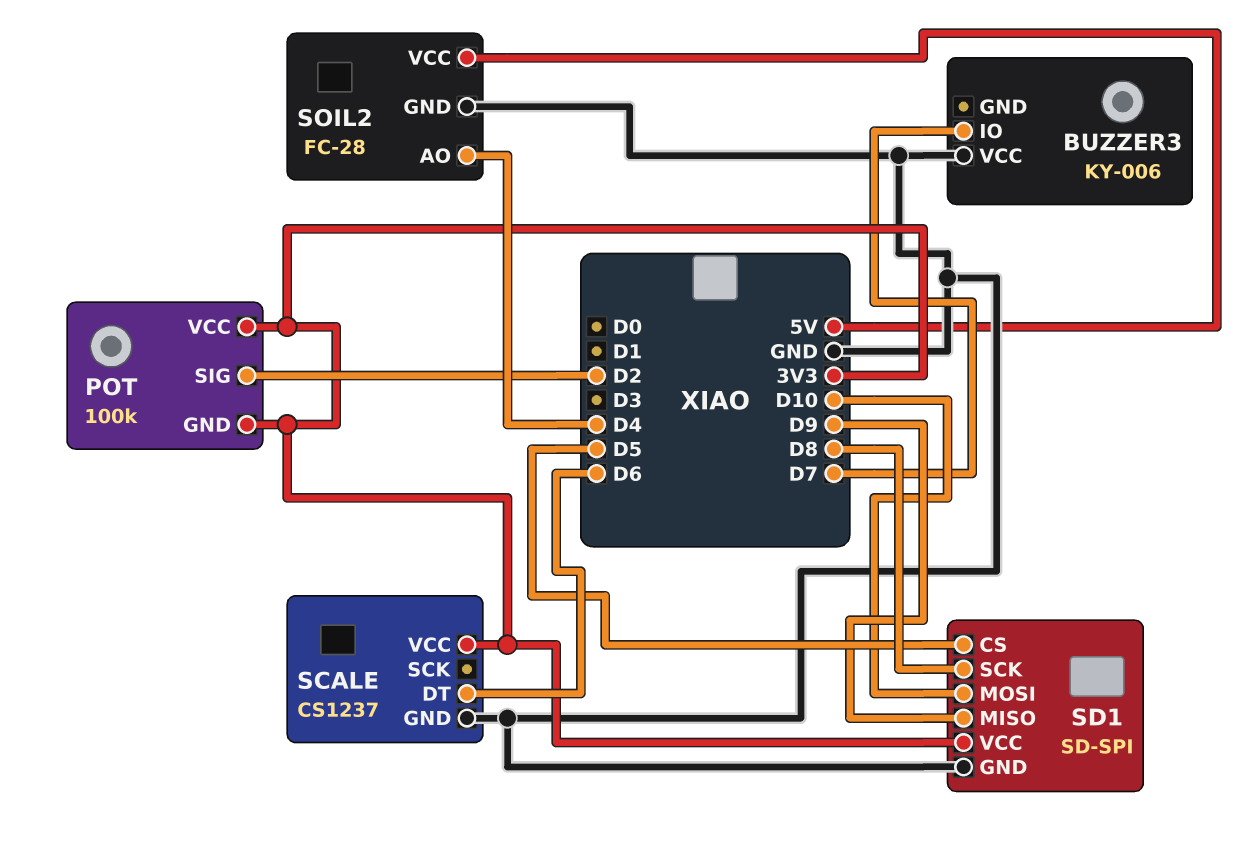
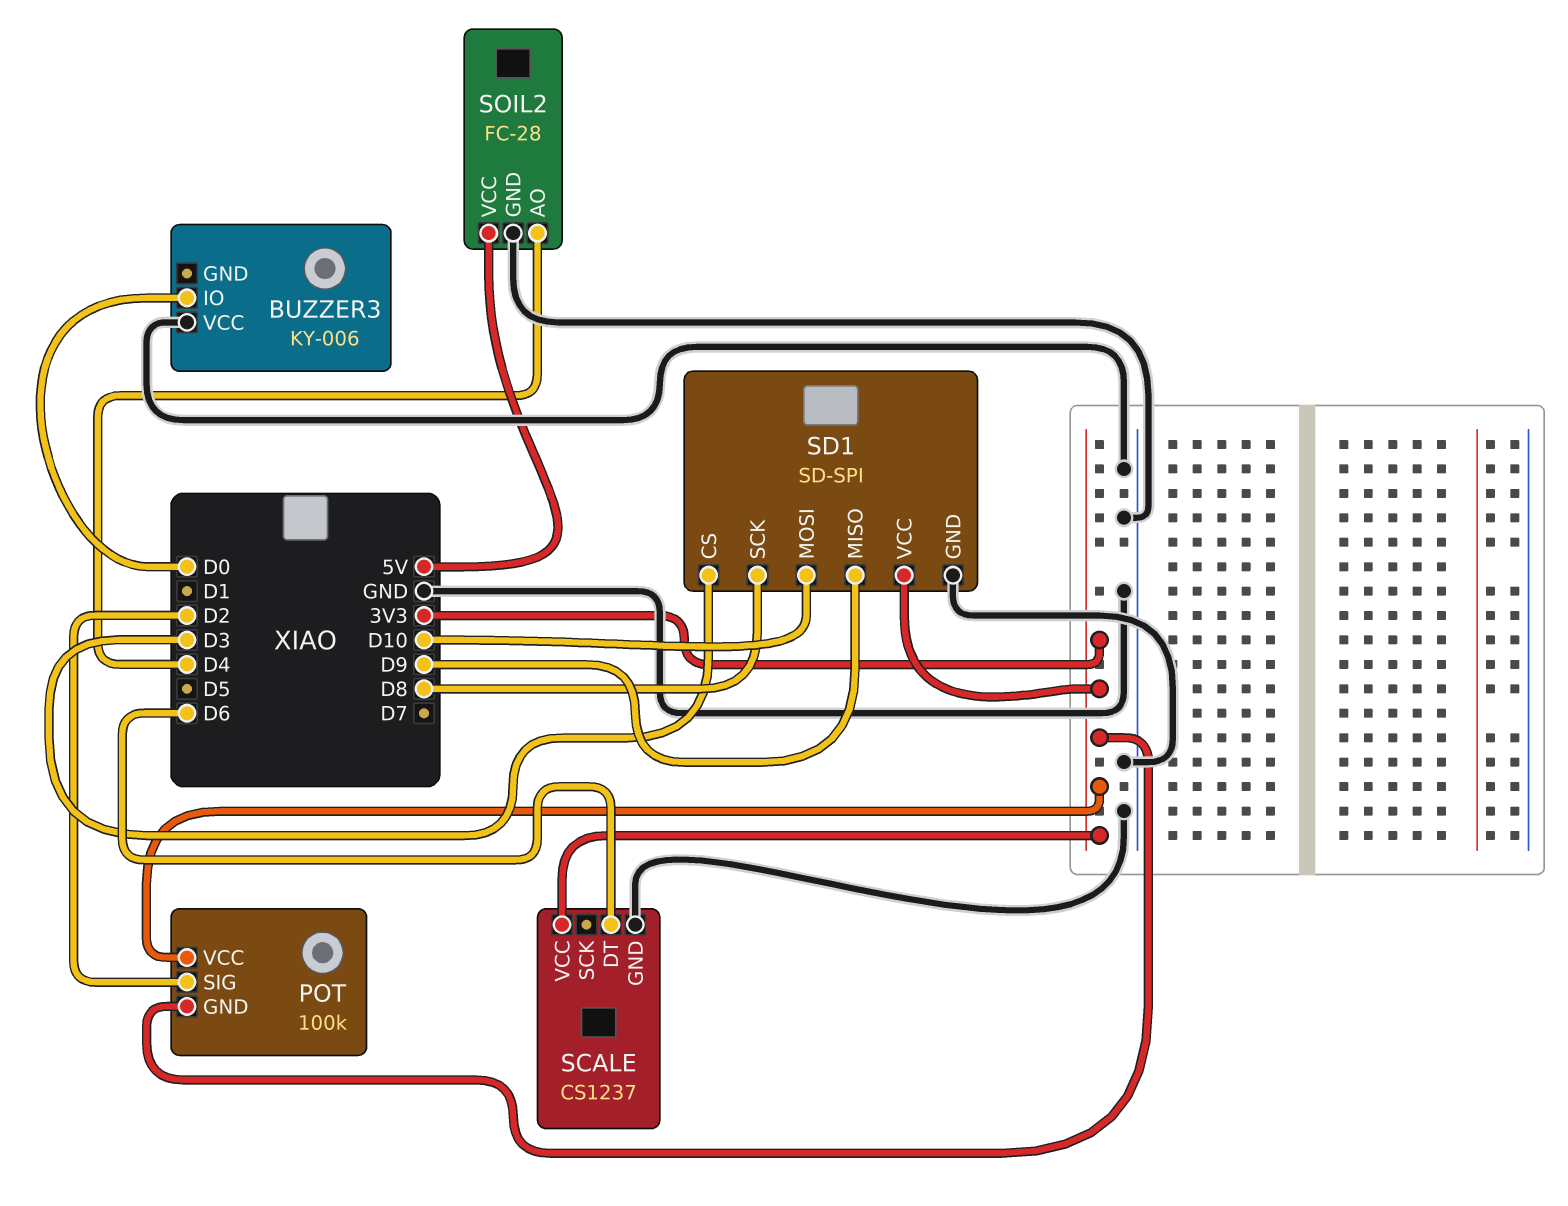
BUZZER3 pin IO: D7 -> D0
SD1 pin CS: D5 -> D3

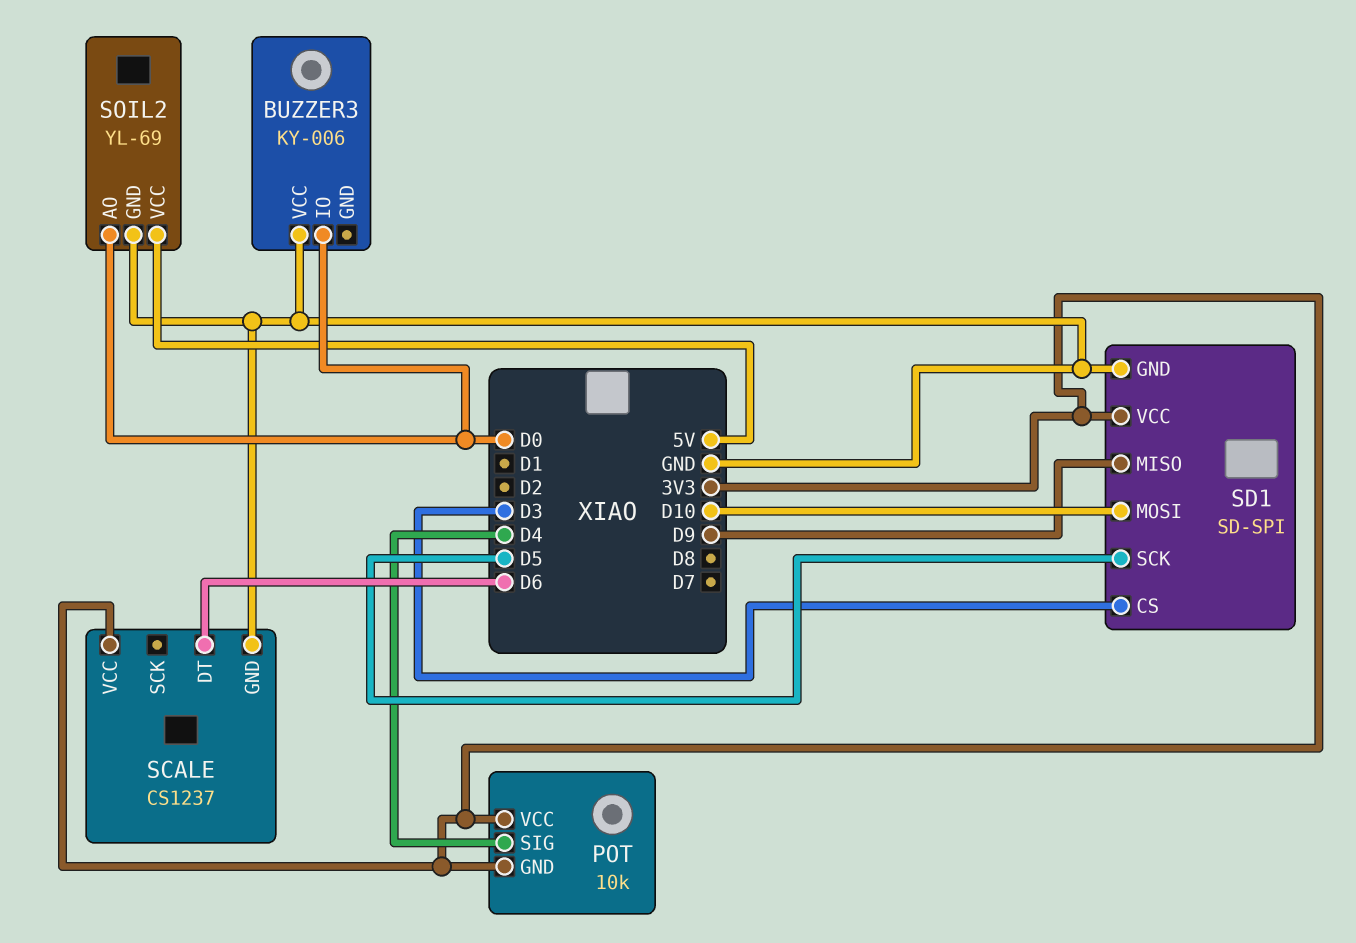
POT: 100k -> 10k
POT pin SIG: D2 -> D4
SD1 pin SCK: D8 -> D5
SOIL2: FC-28 -> YL-69
SOIL2 pin AO: D4 -> D0

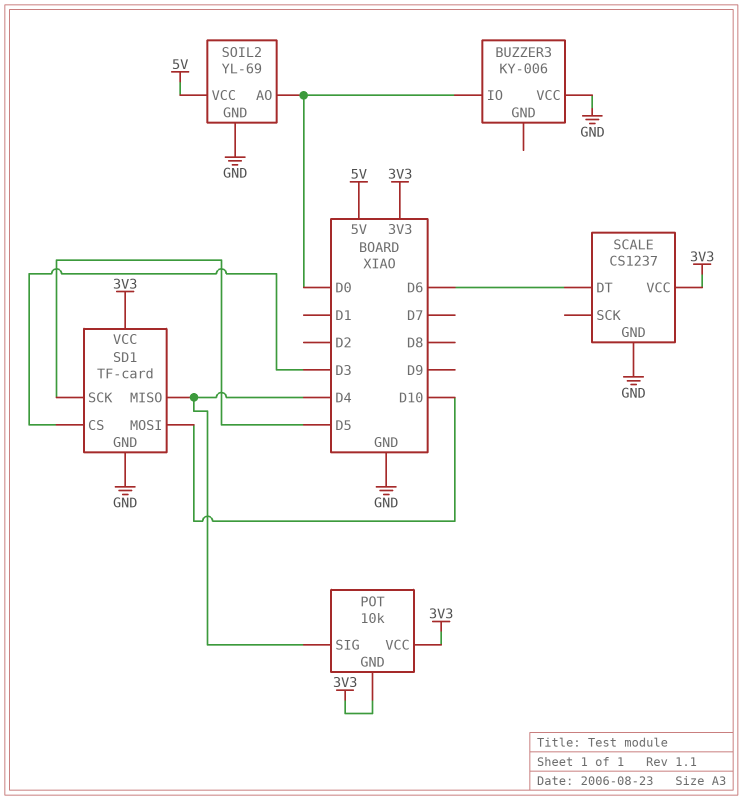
SD1: SD-SPI -> TF-card
SD1 pin MISO: D9 -> D4

